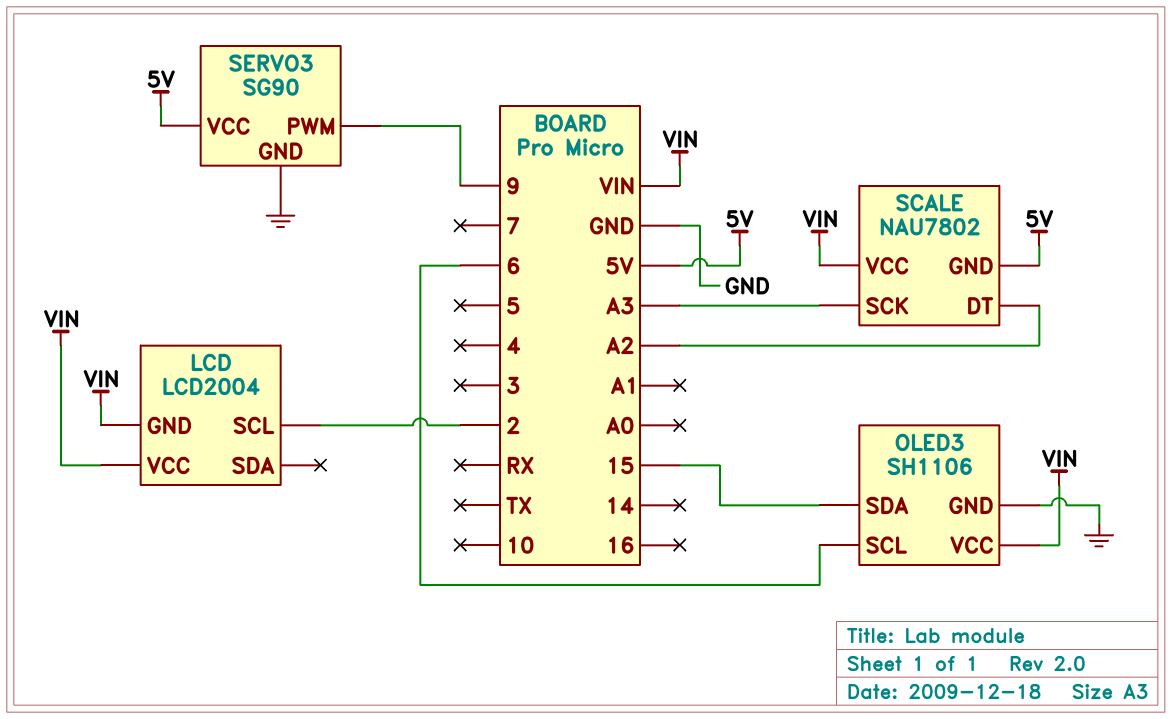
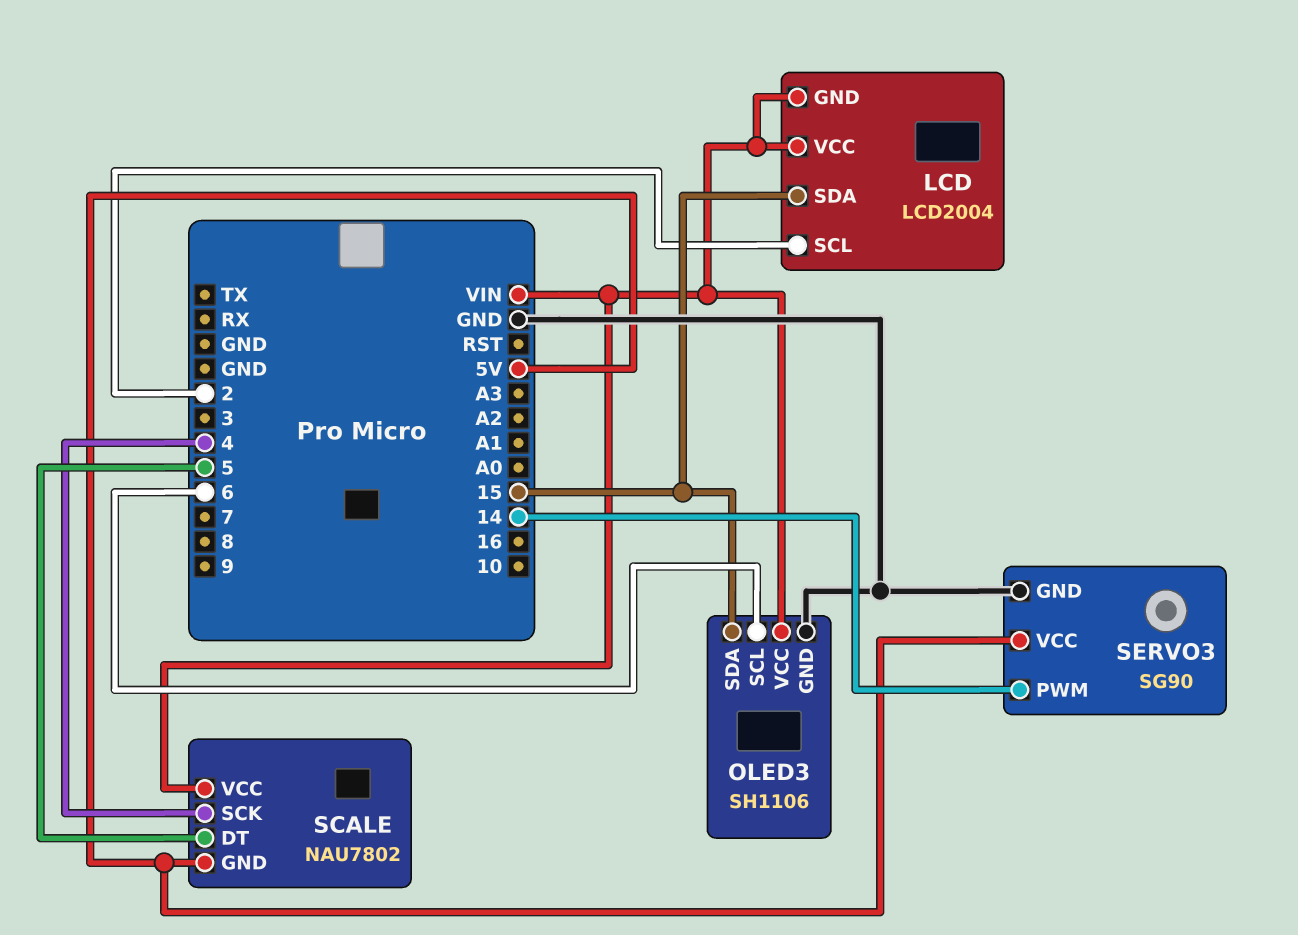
LCD pin SDA: none -> 15
SCALE pin DT: A2 -> 5
SCALE pin SCK: A3 -> 4
SERVO3 pin PWM: 9 -> 14

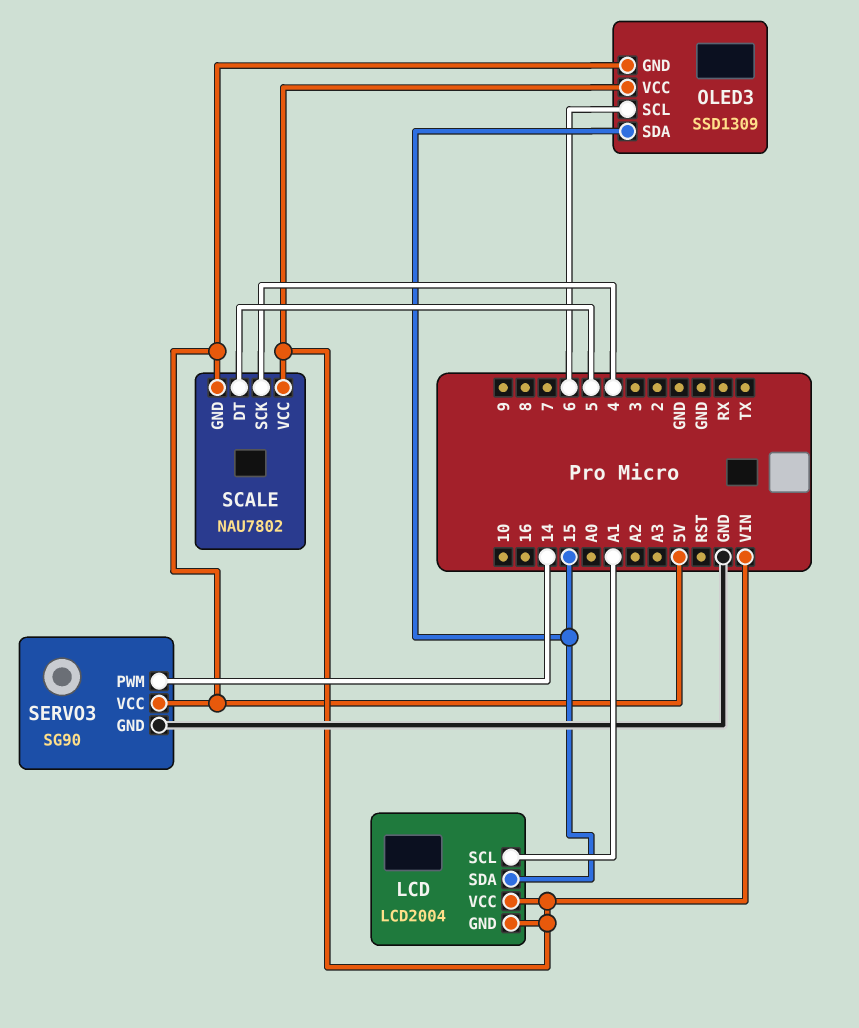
LCD pin SCL: 2 -> A1
OLED3: SH1106 -> SSD1309
OLED3 pin GND: GND -> 5V

